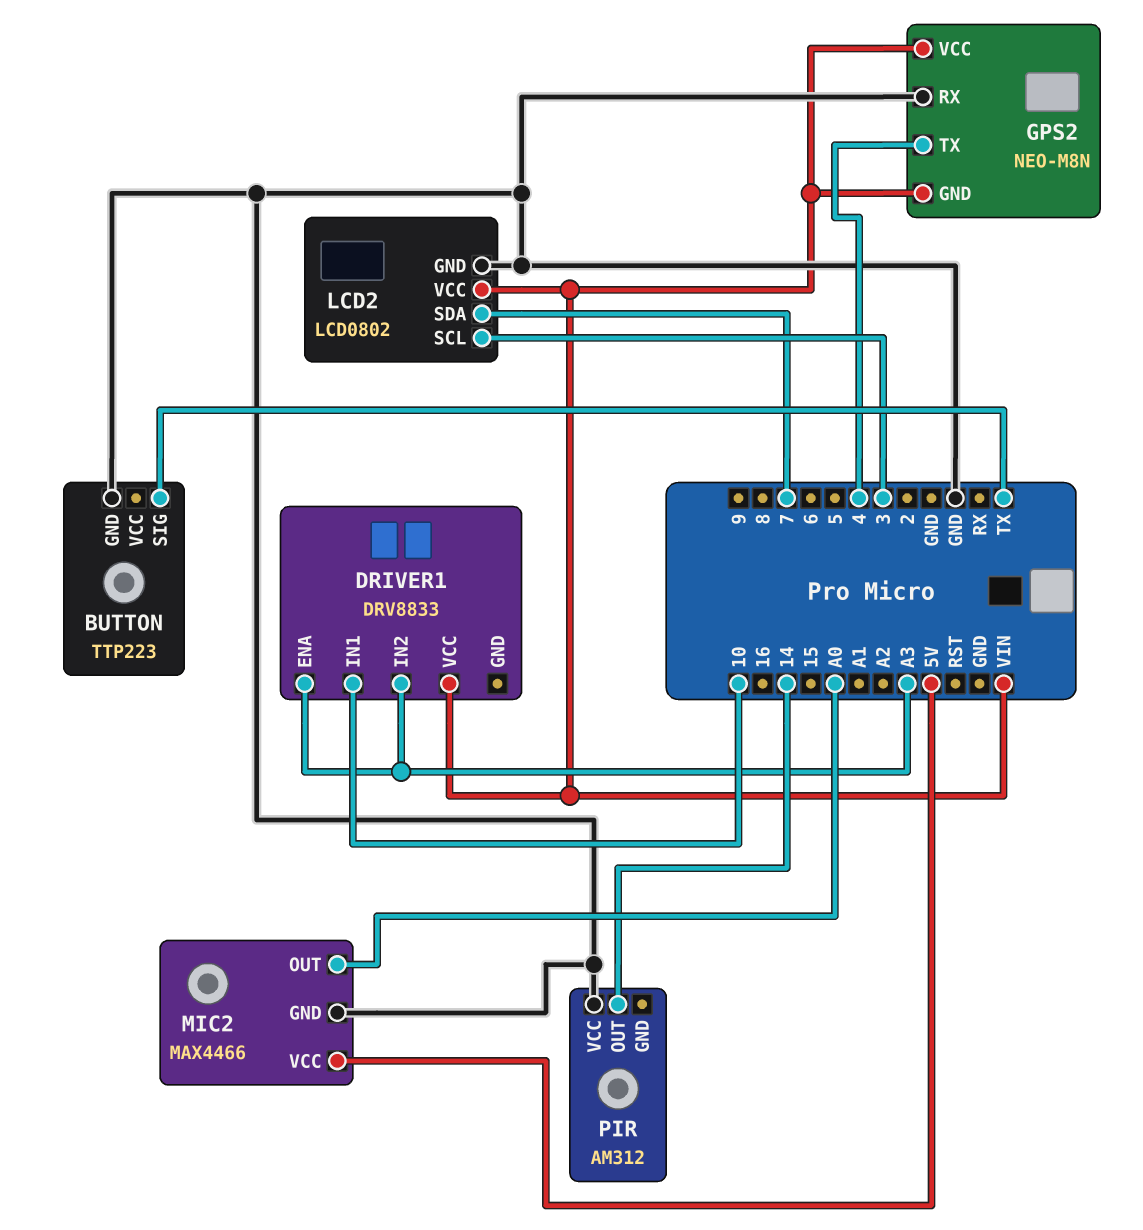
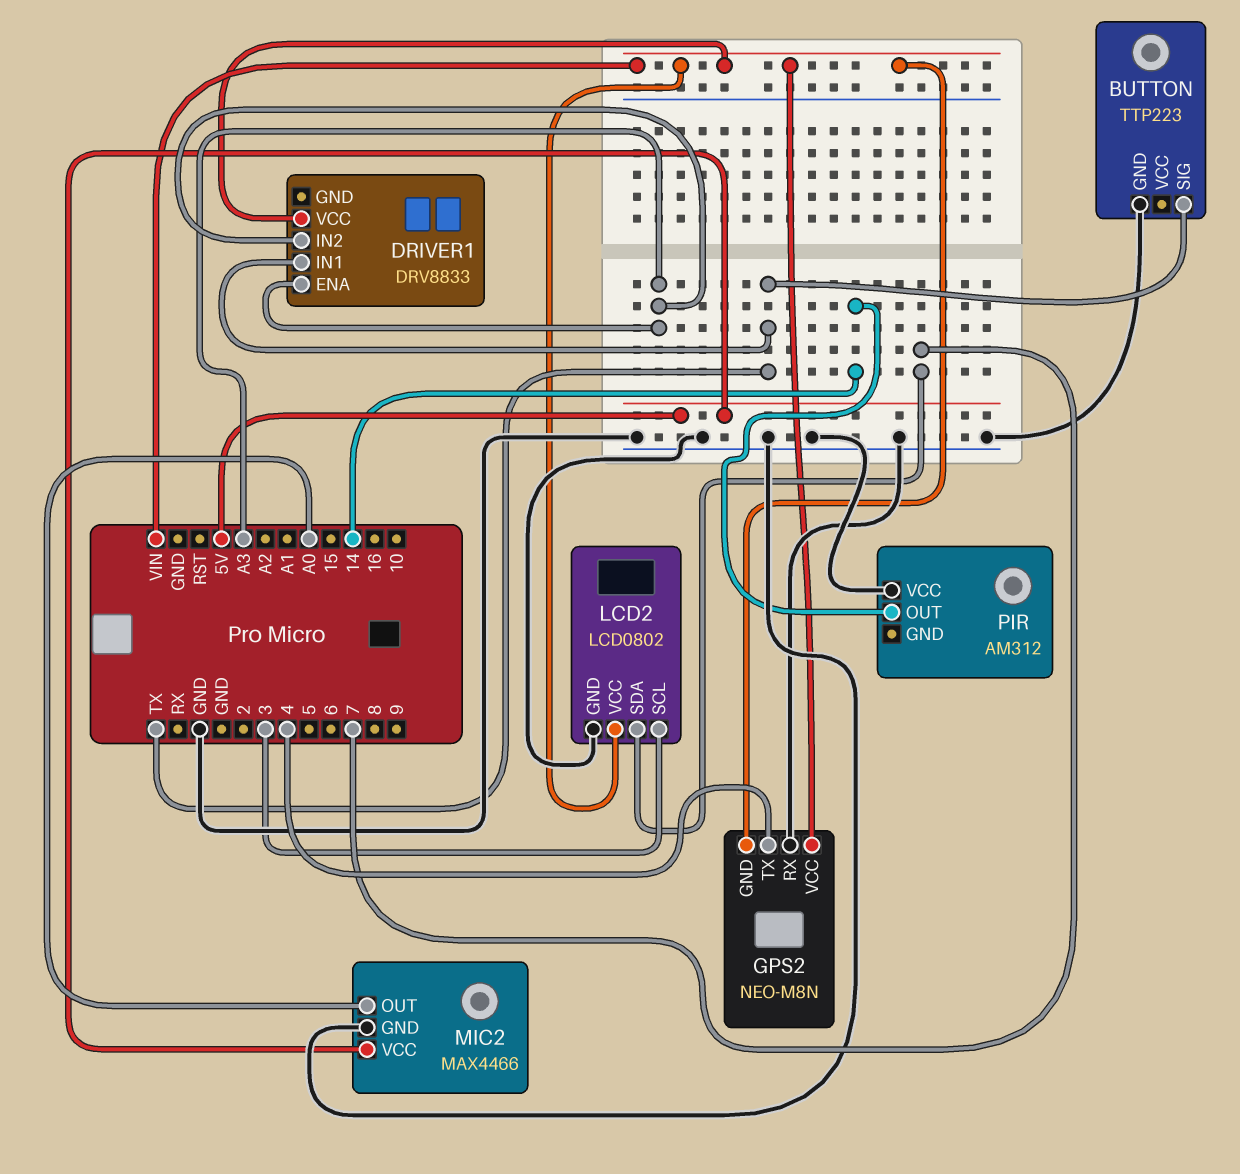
DRIVER1 pin IN1: 10 -> TX

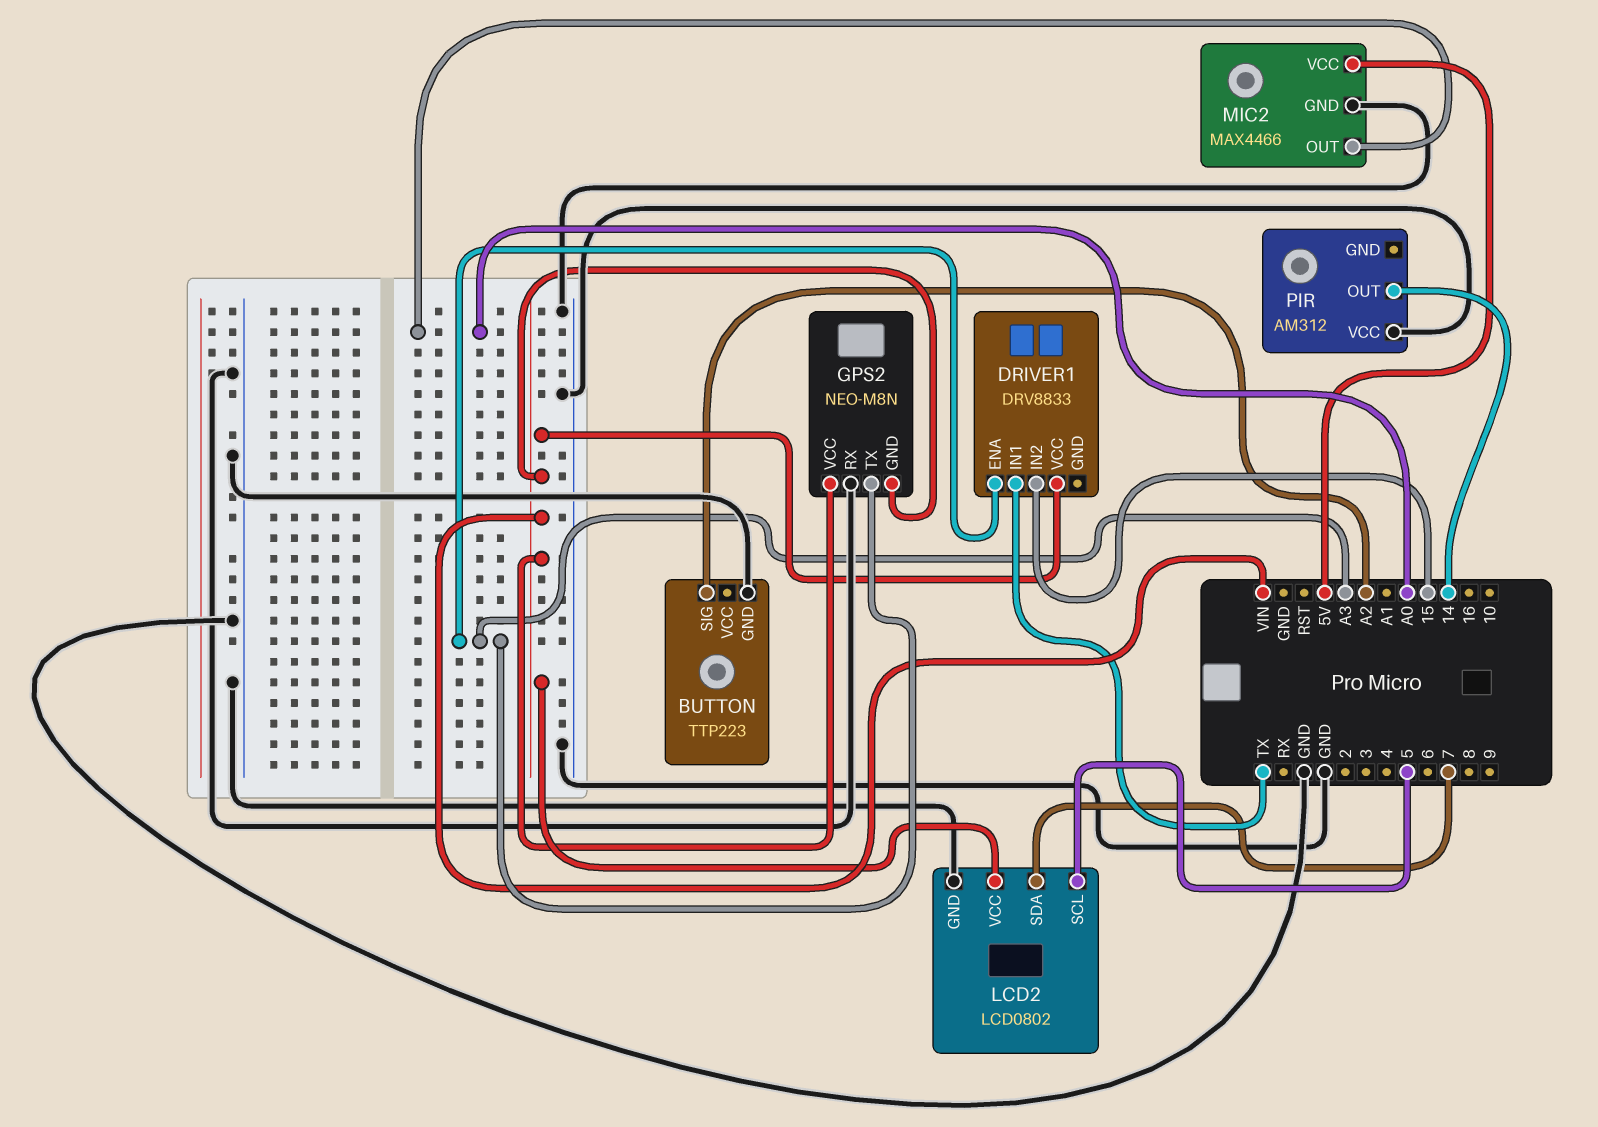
BUTTON pin SIG: TX -> A2
DRIVER1 pin IN2: A3 -> 15
GPS2 pin TX: 4 -> A3
LCD2 pin SCL: 3 -> 5

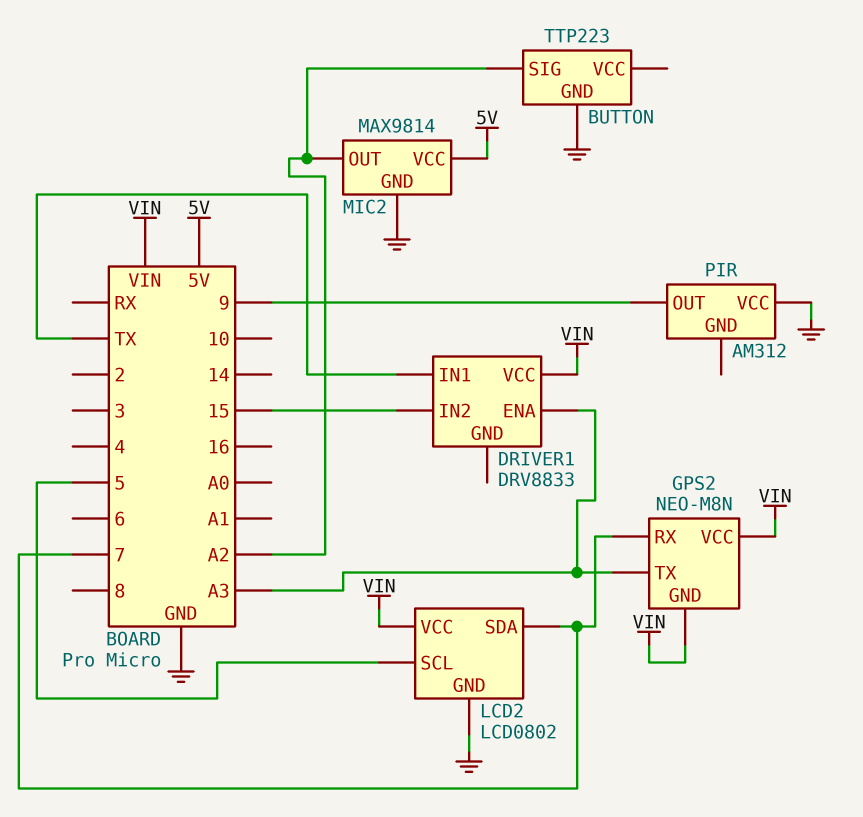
GPS2 pin RX: GND -> 7
MIC2: MAX4466 -> MAX9814
MIC2 pin OUT: A0 -> A2
PIR pin OUT: 14 -> 9

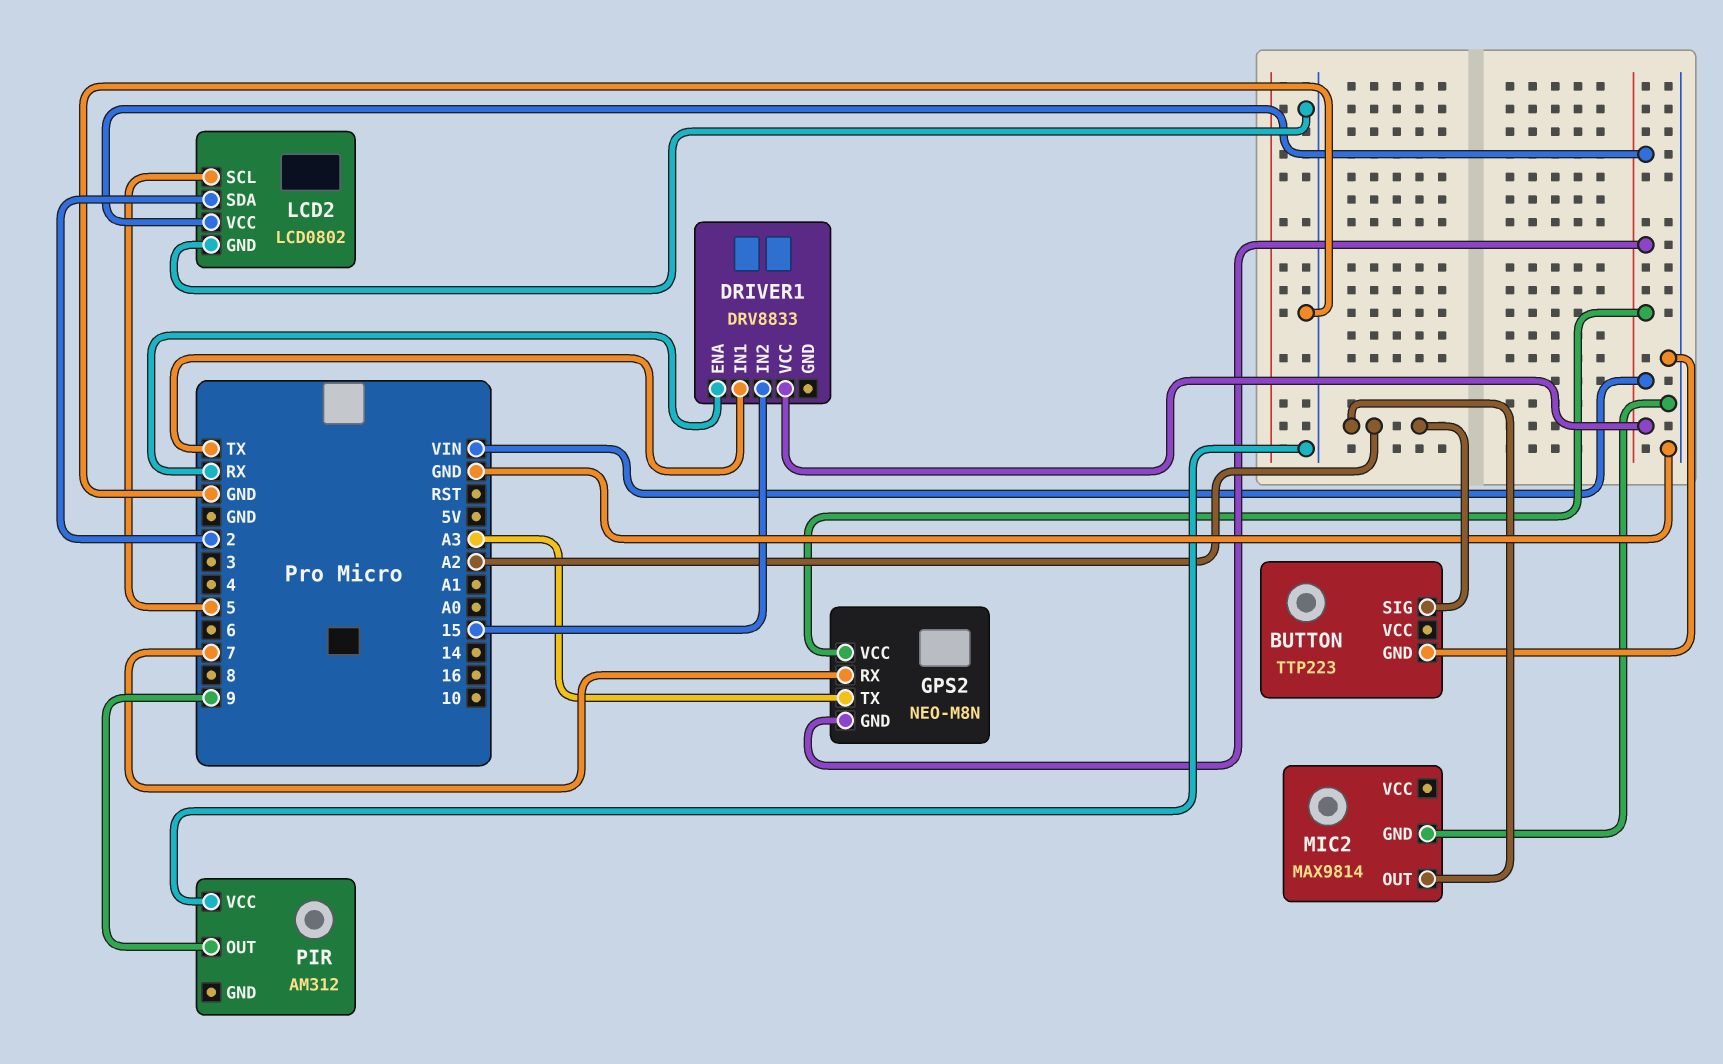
DRIVER1 pin ENA: A3 -> RX
LCD2 pin SDA: 7 -> 2
MIC2 pin VCC: 5V -> none

